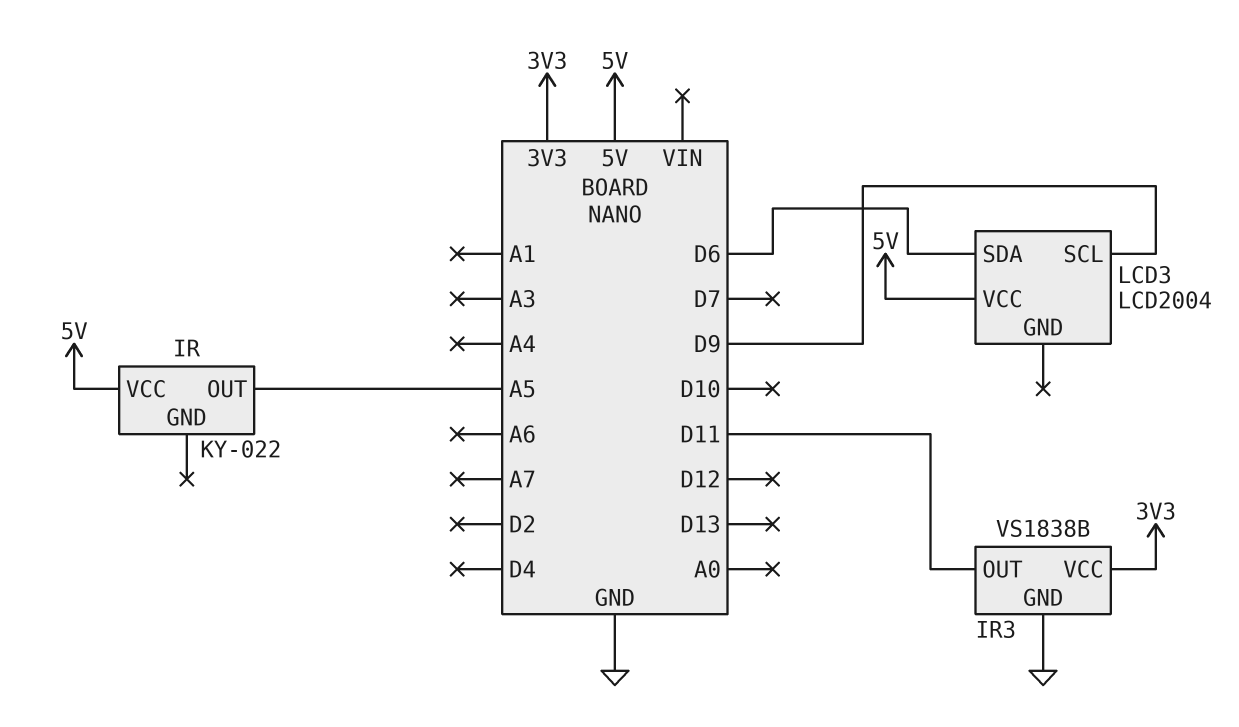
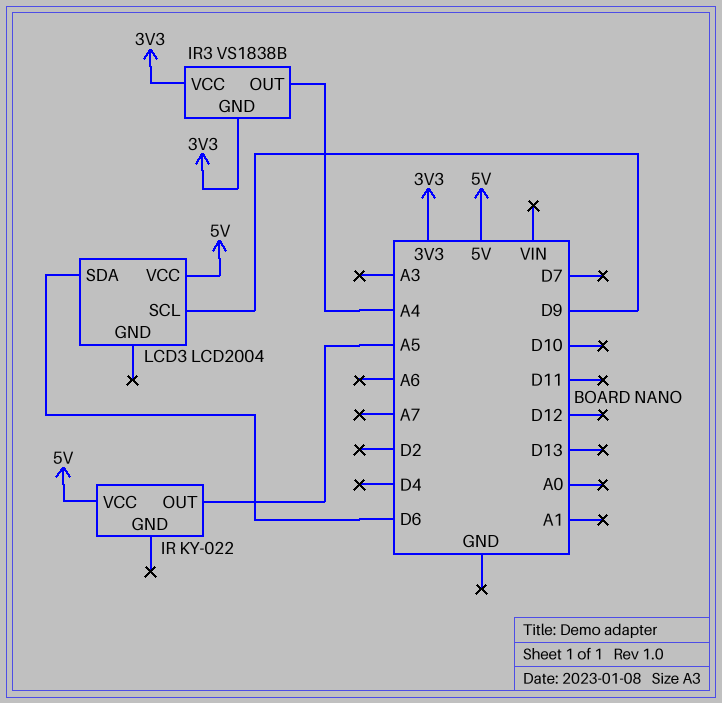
IR3 pin GND: GND -> 3V3
IR3 pin OUT: D11 -> A4

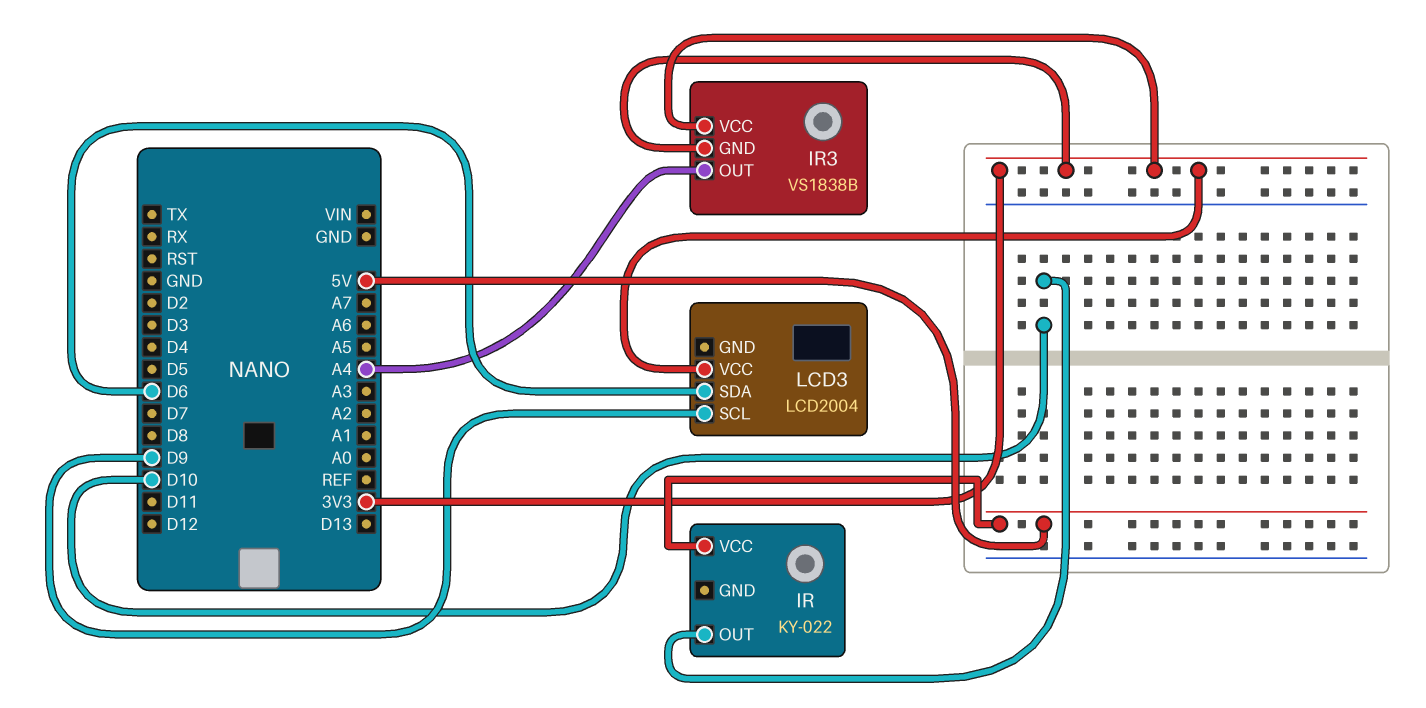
IR pin OUT: A5 -> D10
LCD3 pin VCC: 5V -> 3V3

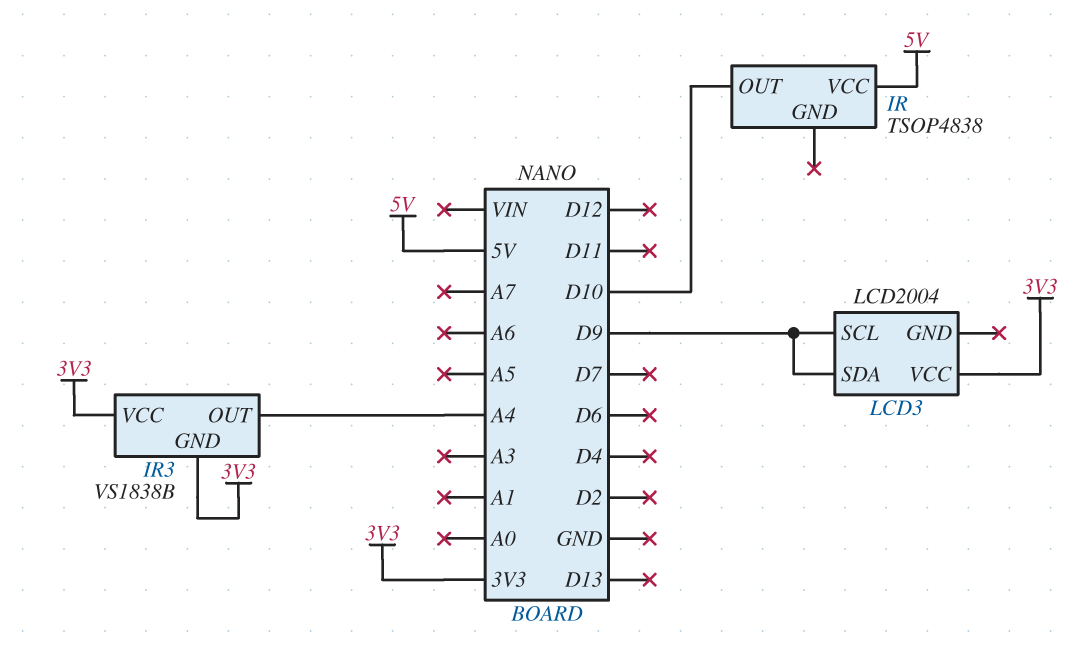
IR: KY-022 -> TSOP4838
LCD3 pin SDA: D6 -> D9

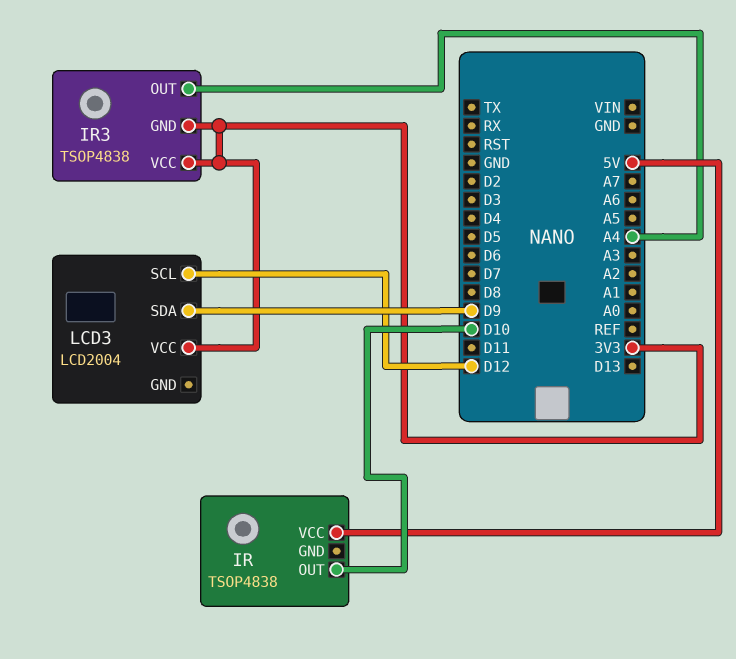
IR3: VS1838B -> TSOP4838
LCD3 pin SCL: D9 -> D12

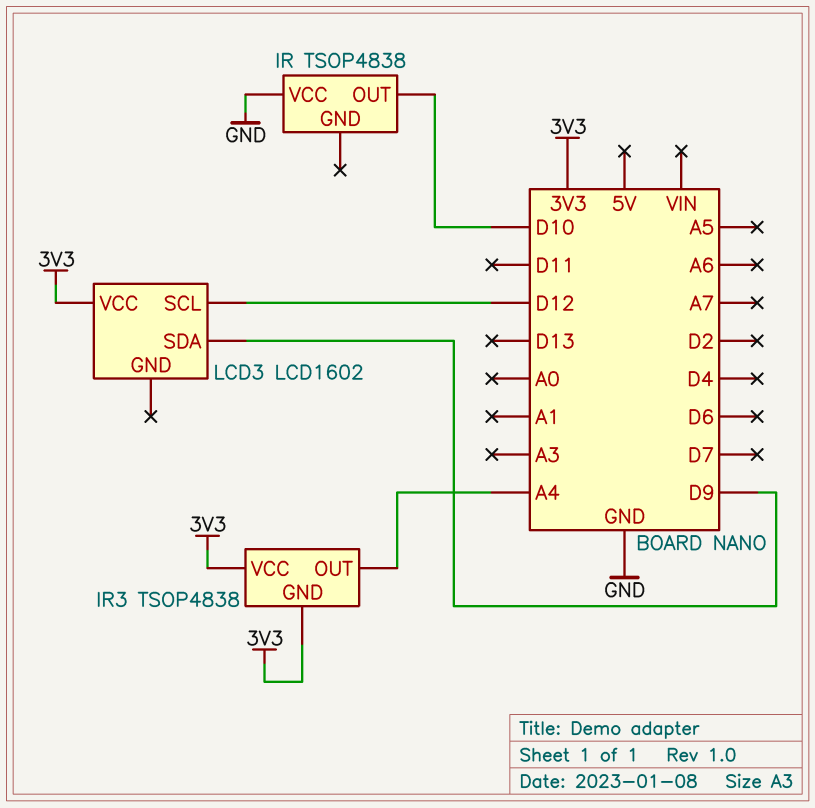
IR pin VCC: 5V -> GND
LCD3: LCD2004 -> LCD1602

